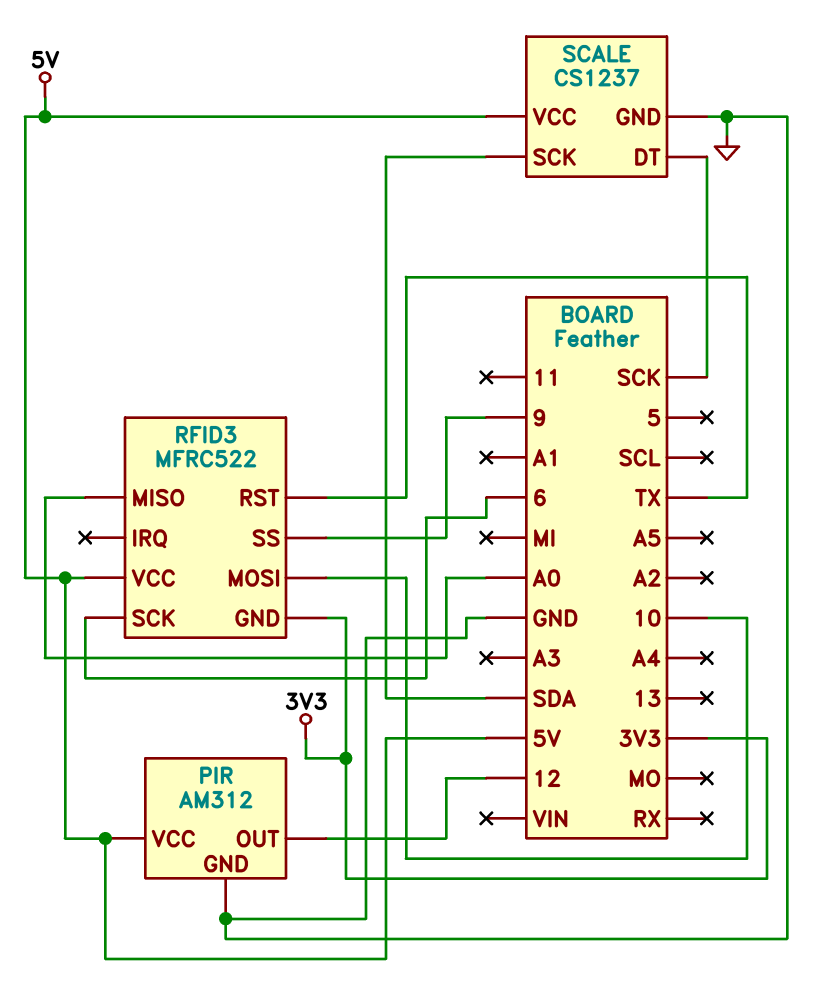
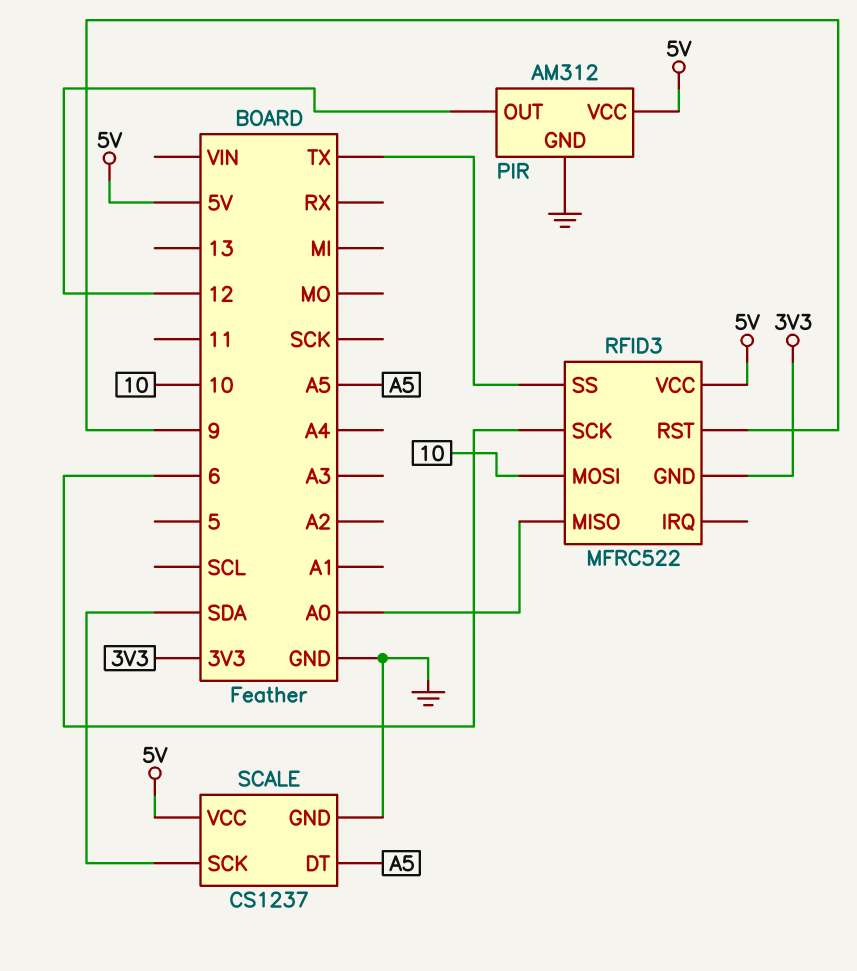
RFID3 pin RST: TX -> 9
RFID3 pin SS: 9 -> TX
SCALE pin DT: SCK -> A5

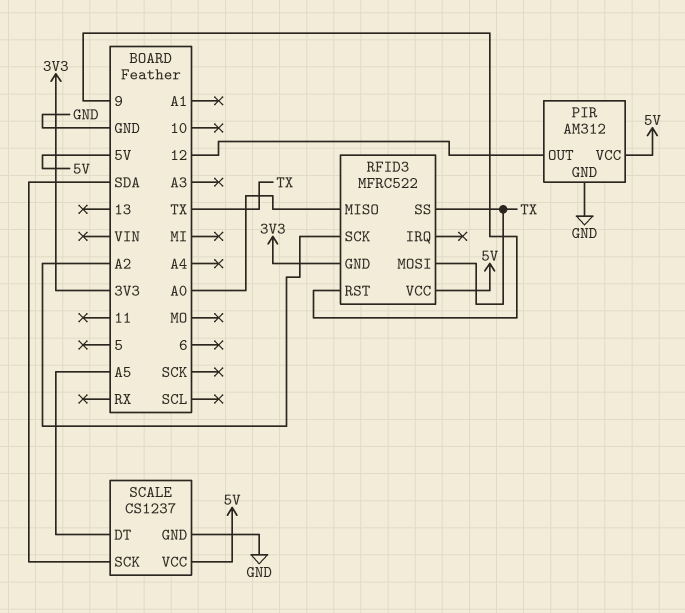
RFID3 pin MOSI: 10 -> TX
RFID3 pin SCK: 6 -> A2

